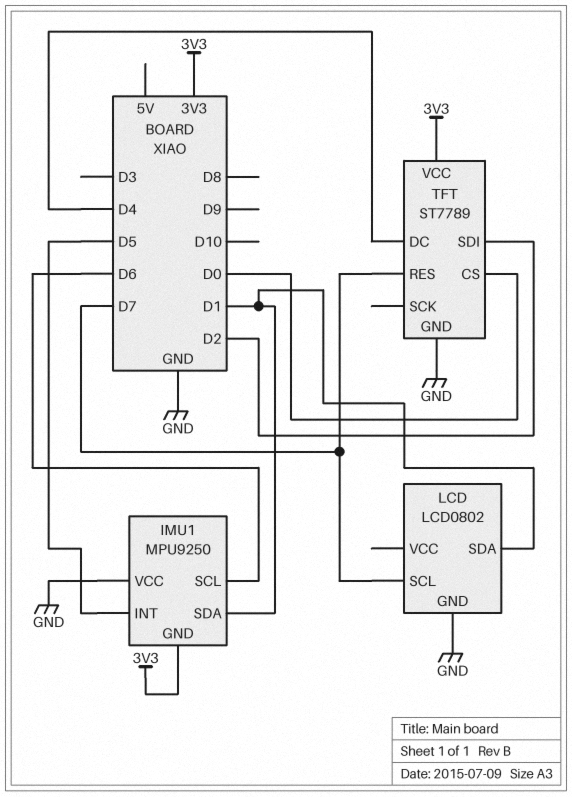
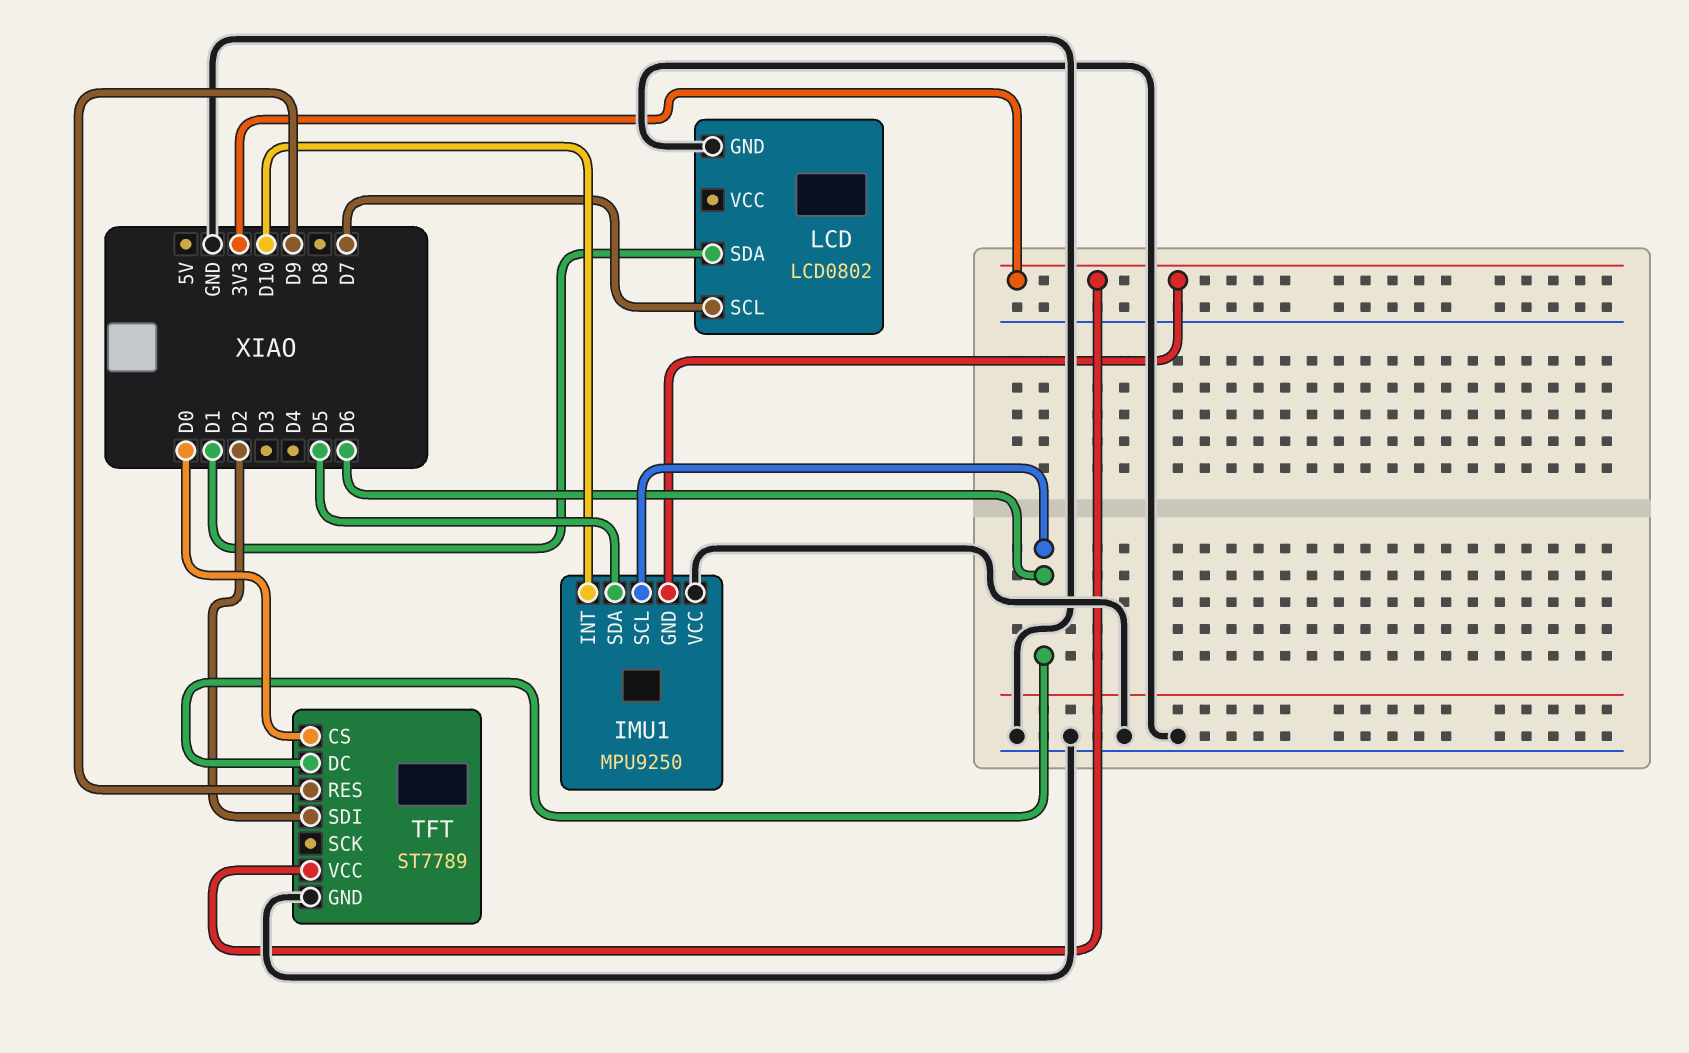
IMU1 pin INT: D5 -> D10
IMU1 pin SDA: D1 -> D5
TFT pin DC: D4 -> D6
TFT pin RES: D7 -> D9

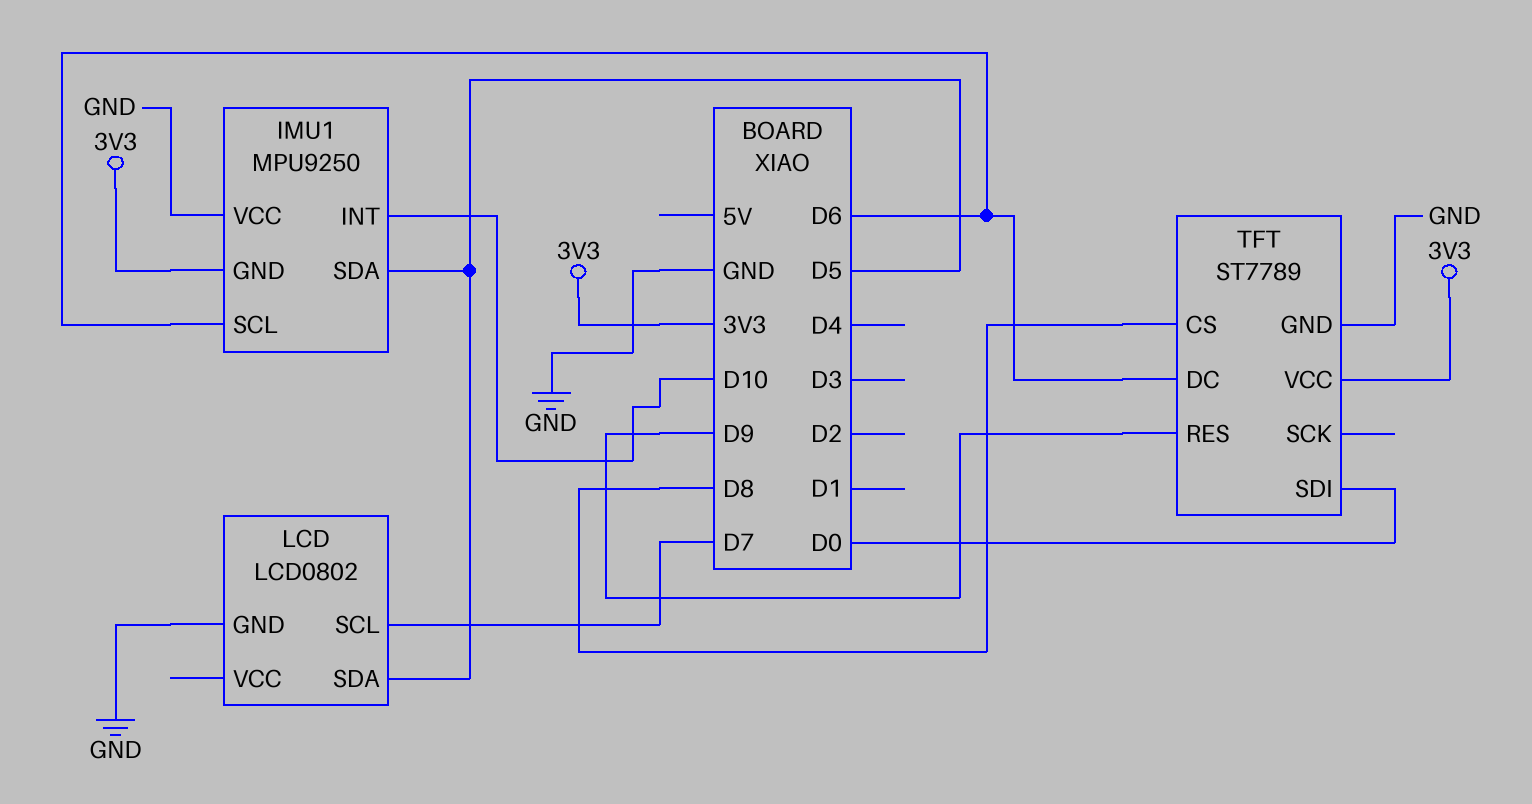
LCD pin SDA: D1 -> D5
TFT pin CS: D0 -> D8
TFT pin SDI: D2 -> D0

